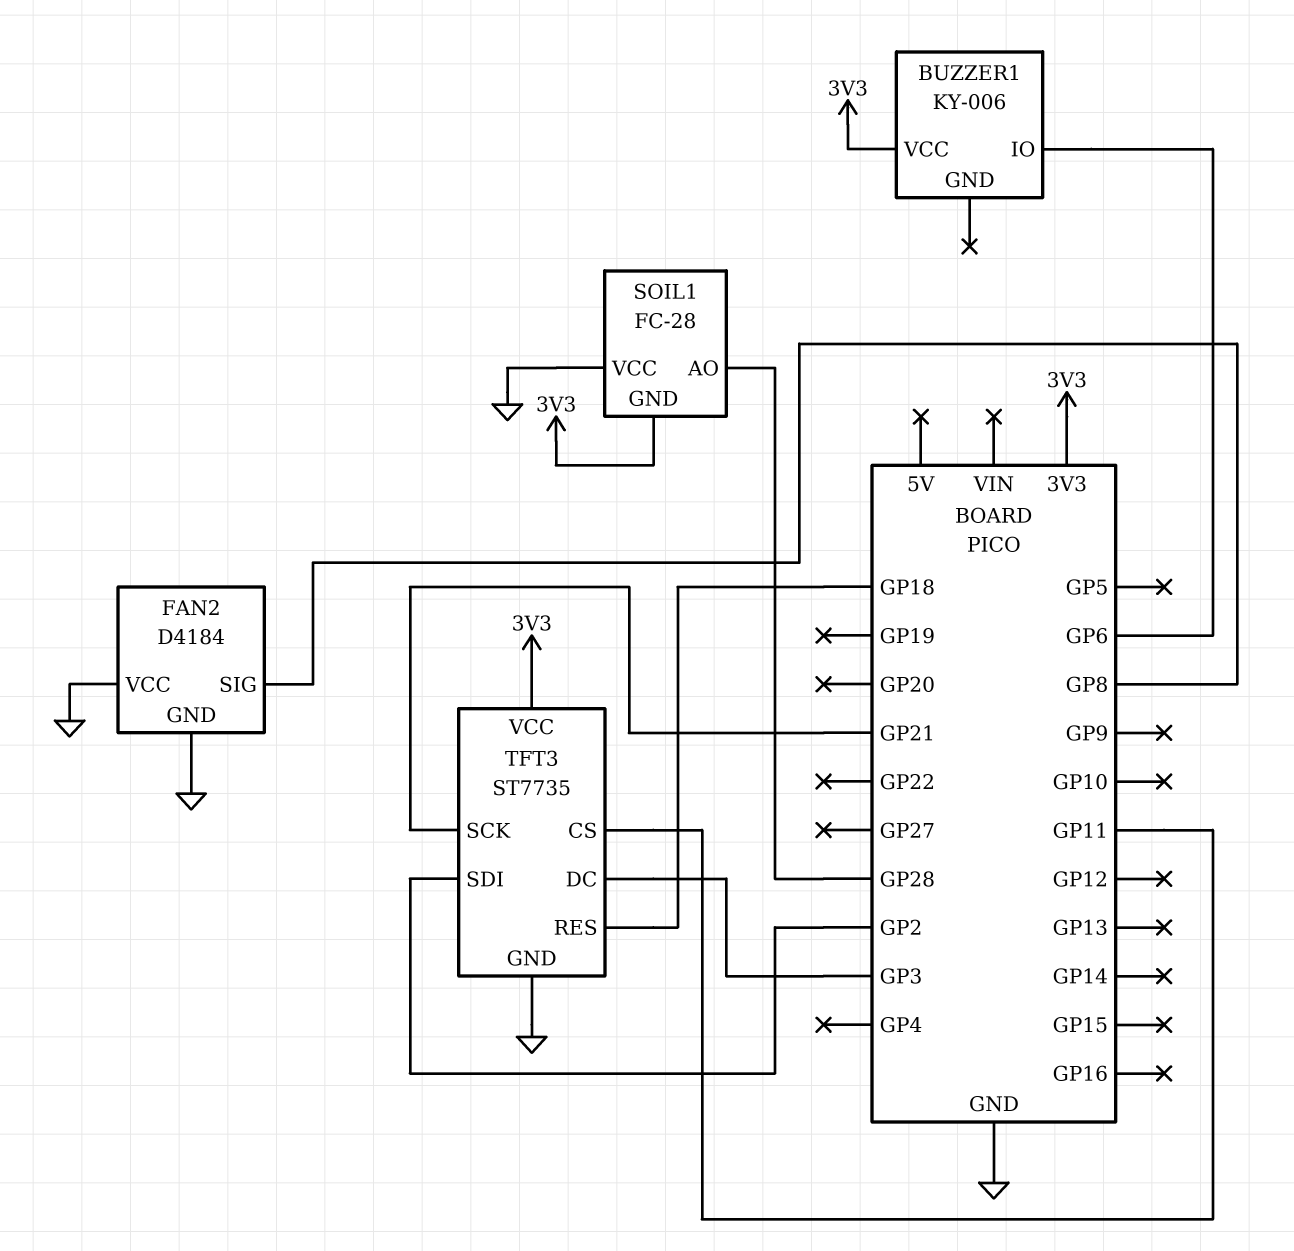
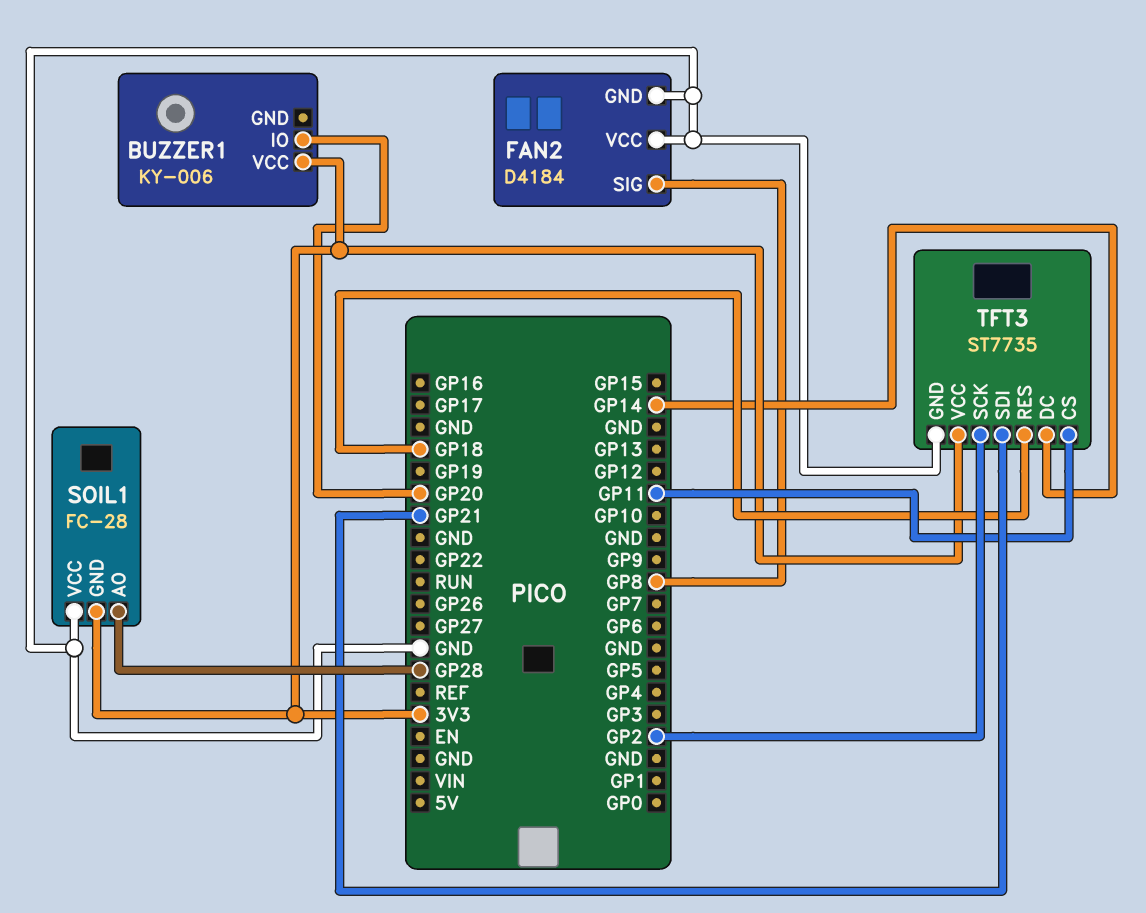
BUZZER1 pin IO: GP6 -> GP20
TFT3 pin DC: GP3 -> GP14
TFT3 pin SCK: GP21 -> GP2
TFT3 pin SDI: GP2 -> GP21

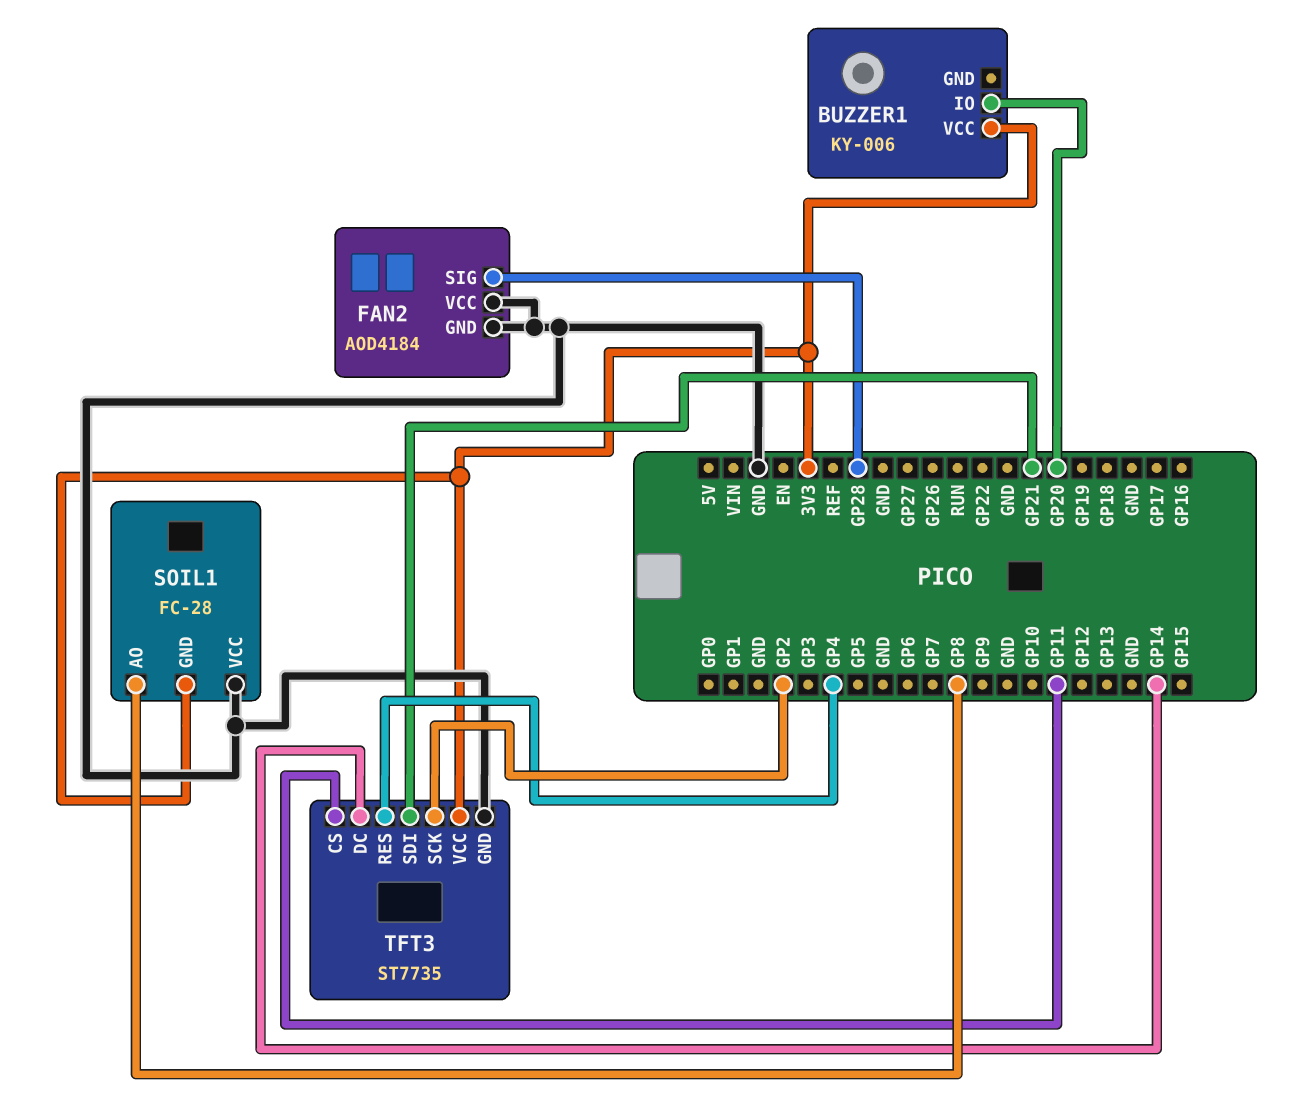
FAN2: D4184 -> AOD4184
FAN2 pin SIG: GP8 -> GP28
SOIL1 pin AO: GP28 -> GP8
TFT3 pin RES: GP18 -> GP4

